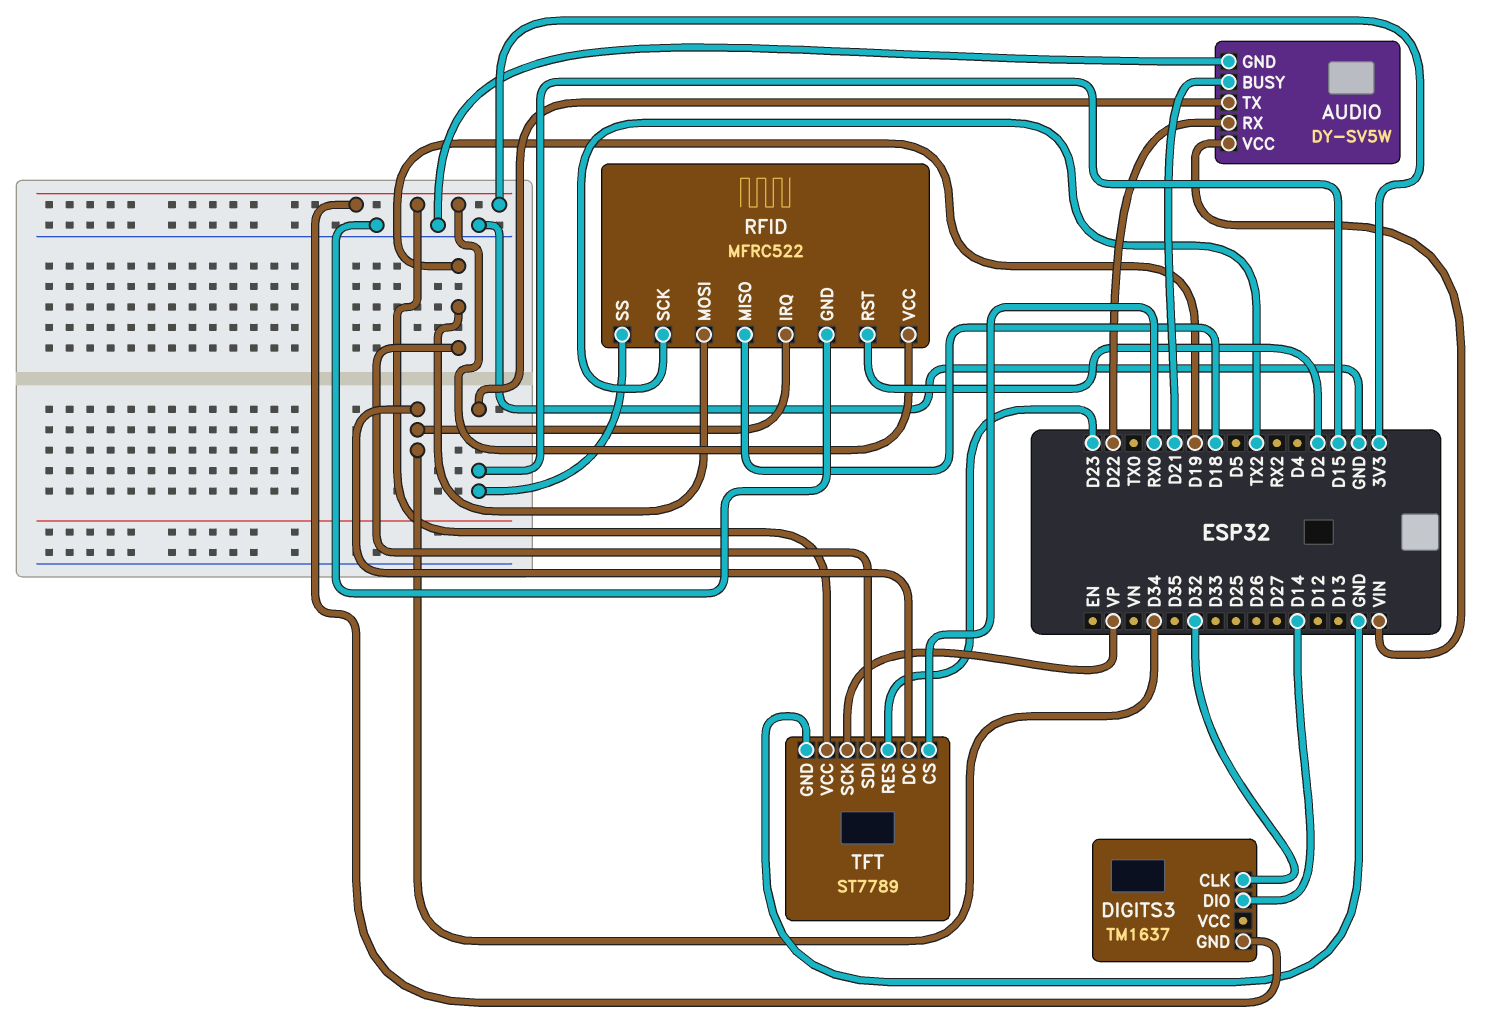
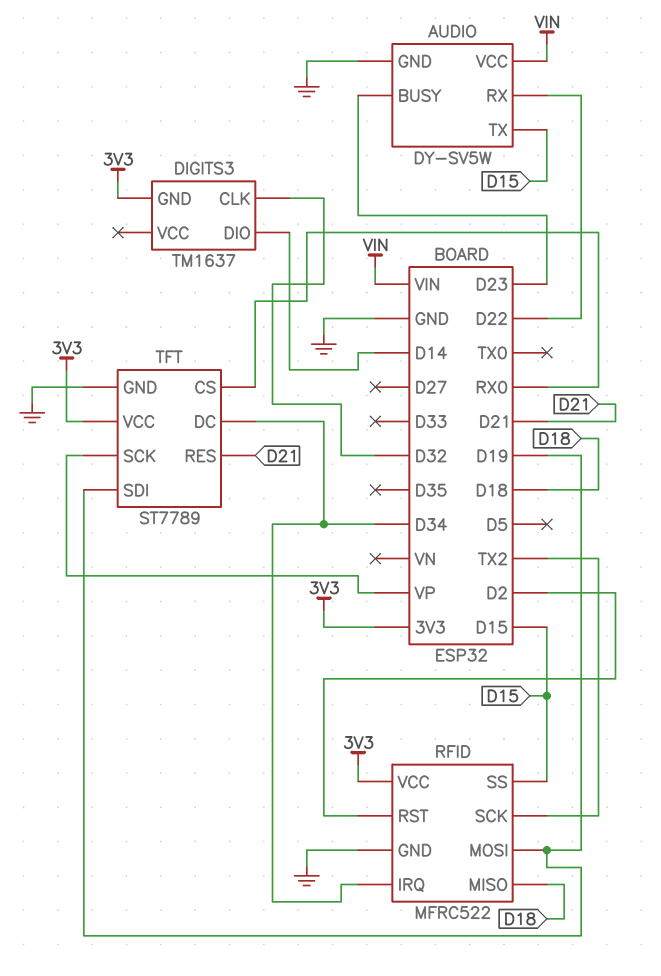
AUDIO pin BUSY: D21 -> D23
TFT pin RES: D23 -> D21

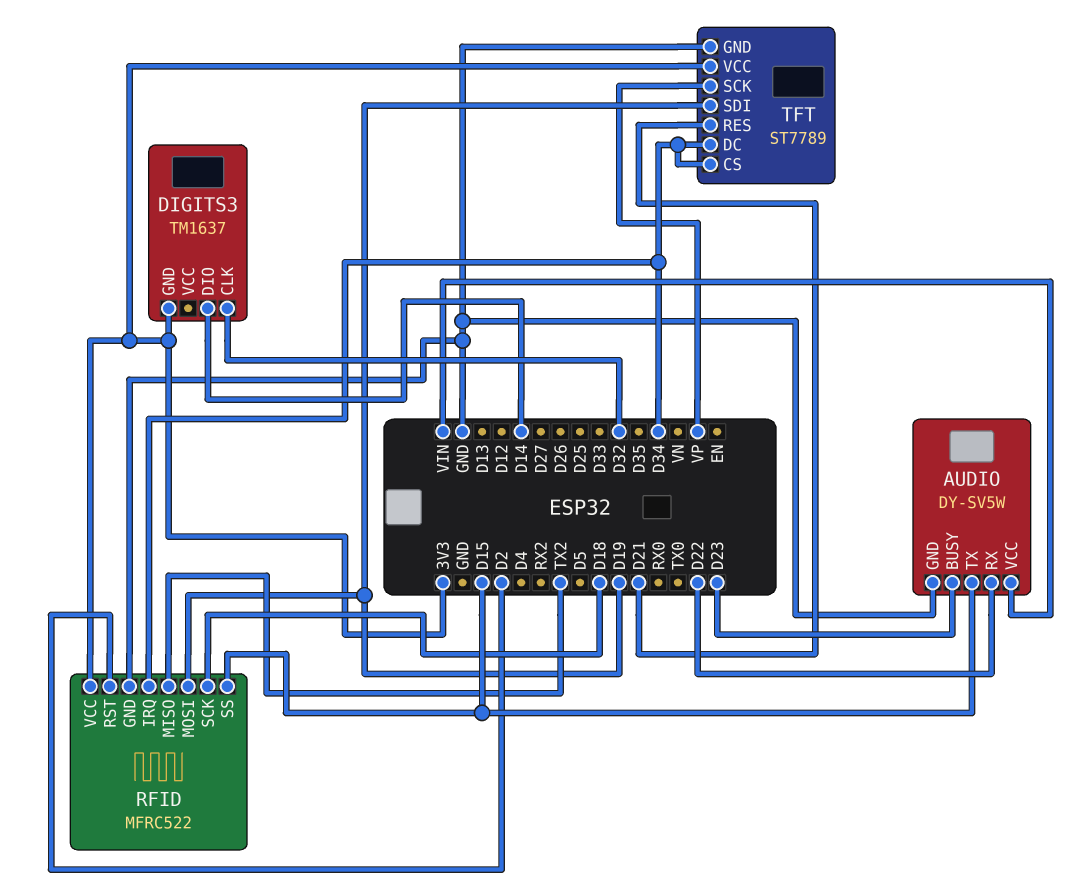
RFID pin MISO: D18 -> TX2
RFID pin SCK: TX2 -> D18
TFT pin CS: RX0 -> D34

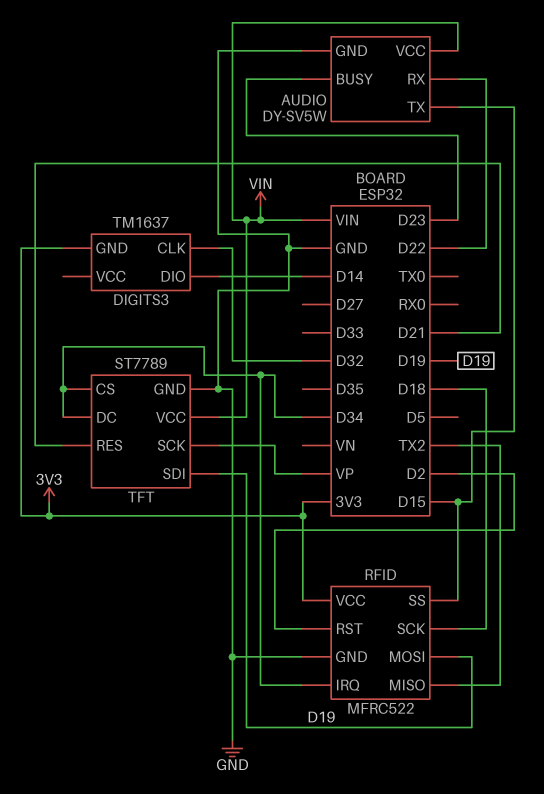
TFT pin VCC: 3V3 -> VIN

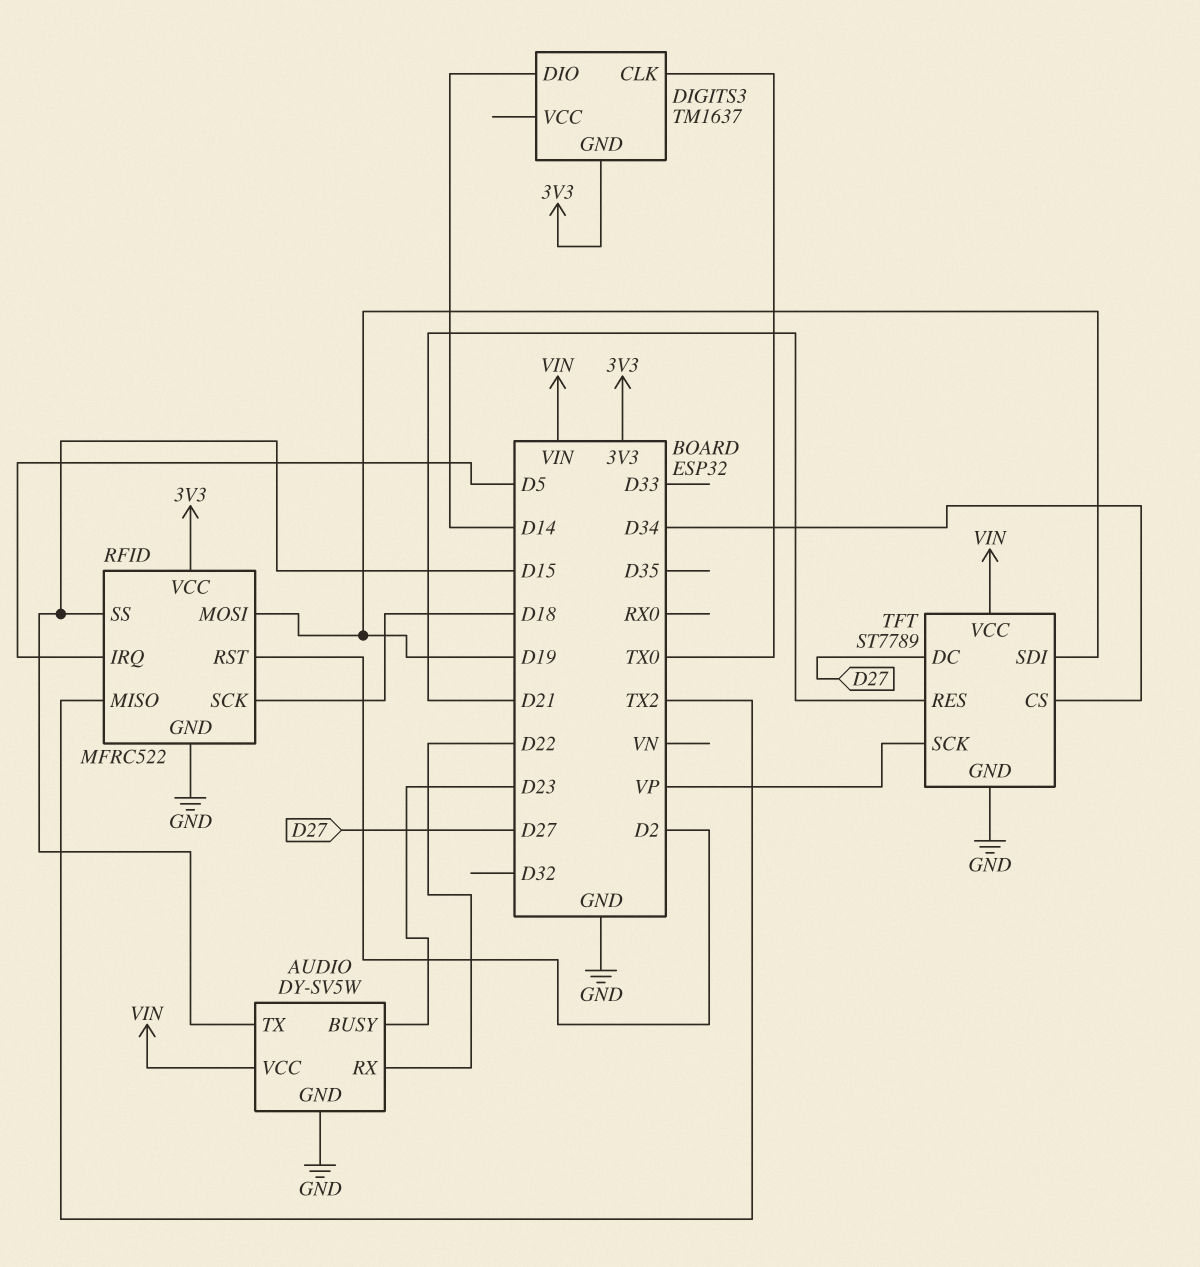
DIGITS3 pin CLK: D32 -> TX0
RFID pin IRQ: D34 -> D5
TFT pin DC: D34 -> D27

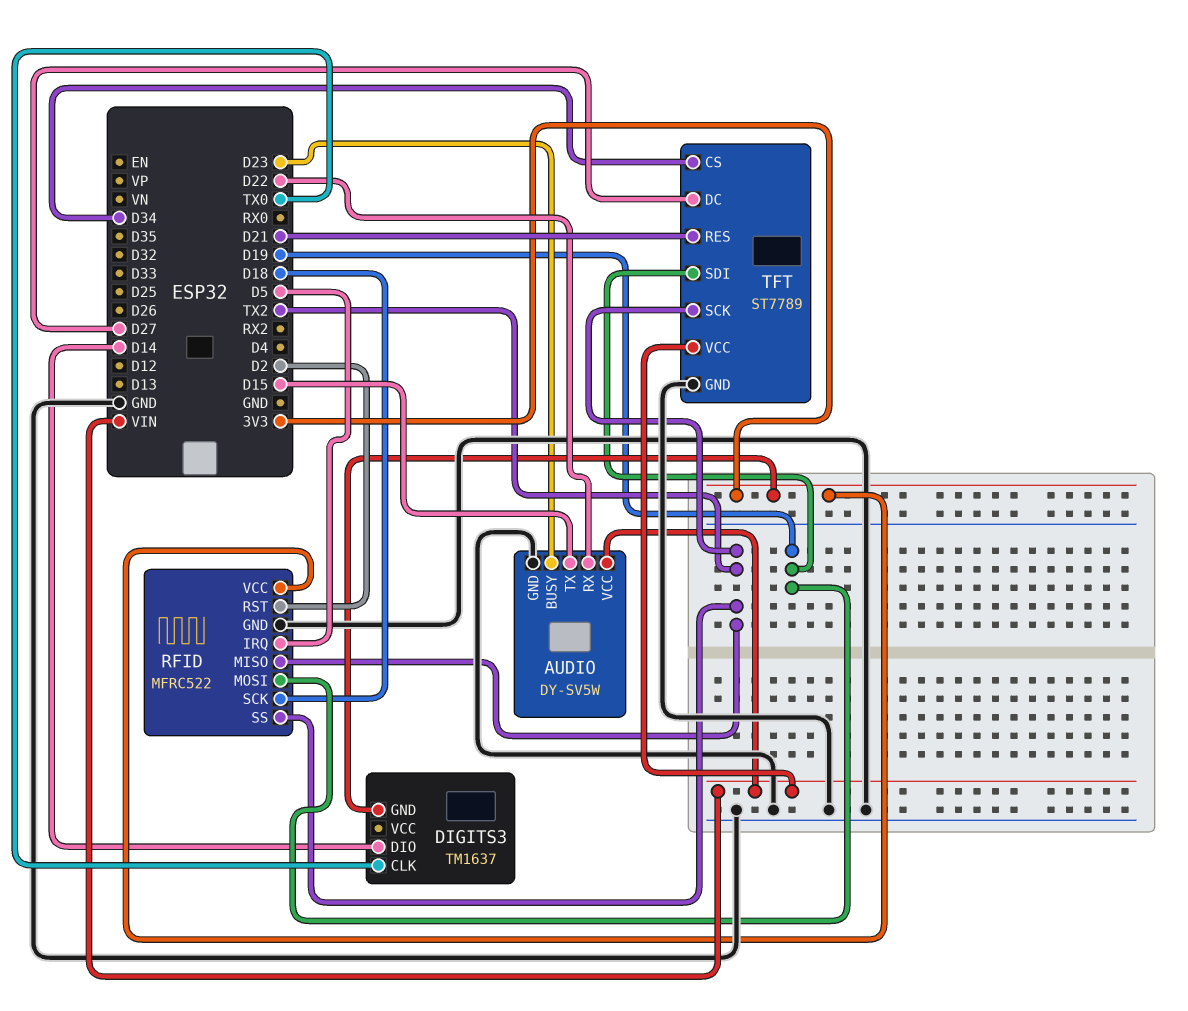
RFID pin SS: D15 -> TX2
TFT pin SCK: VP -> TX2

